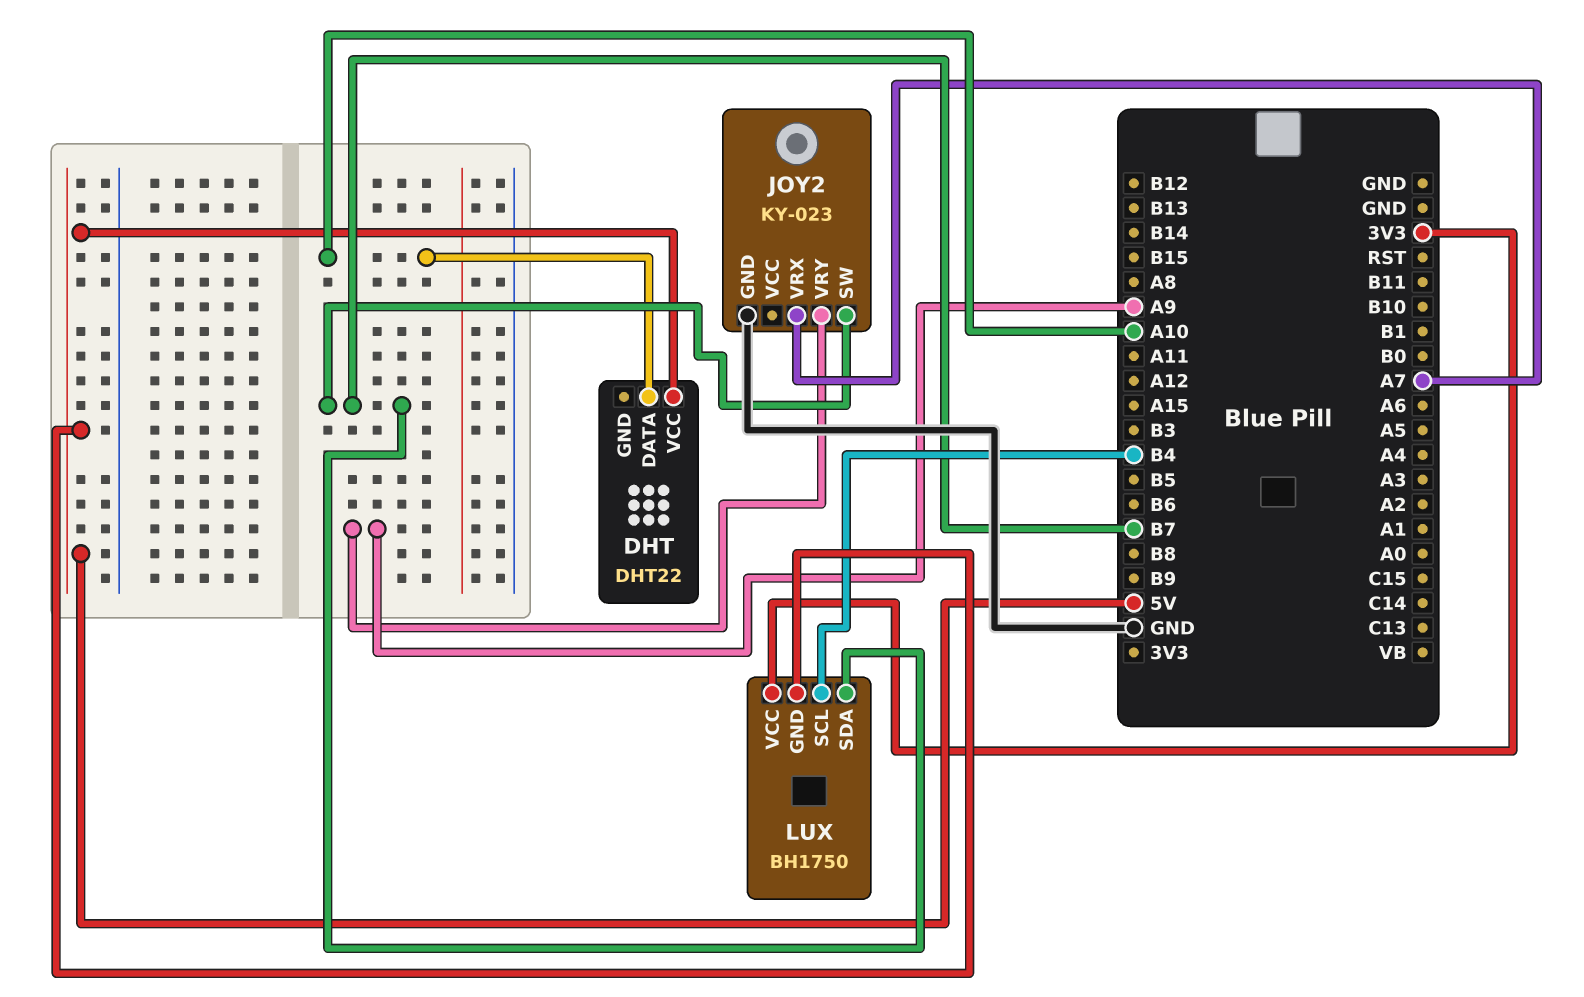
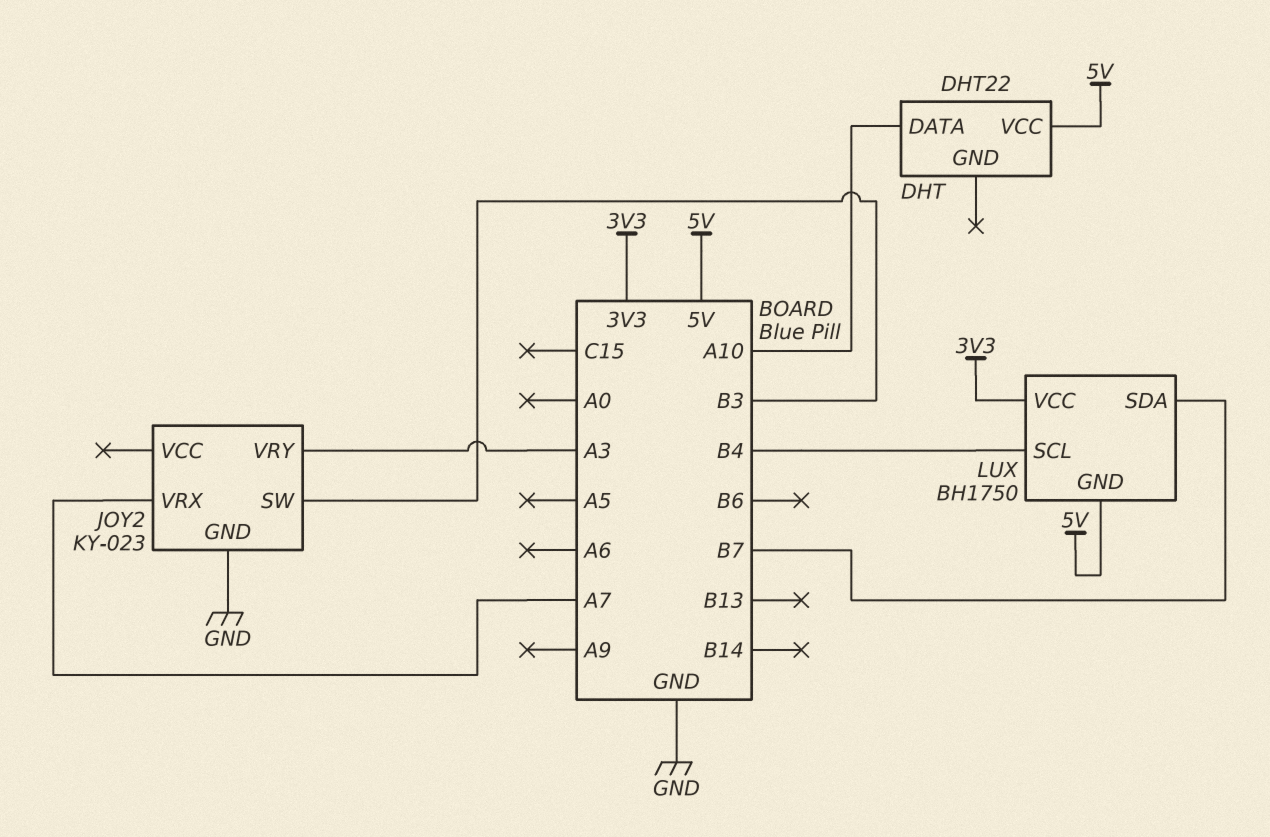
JOY2 pin SW: B7 -> B3
JOY2 pin VRY: A9 -> A3

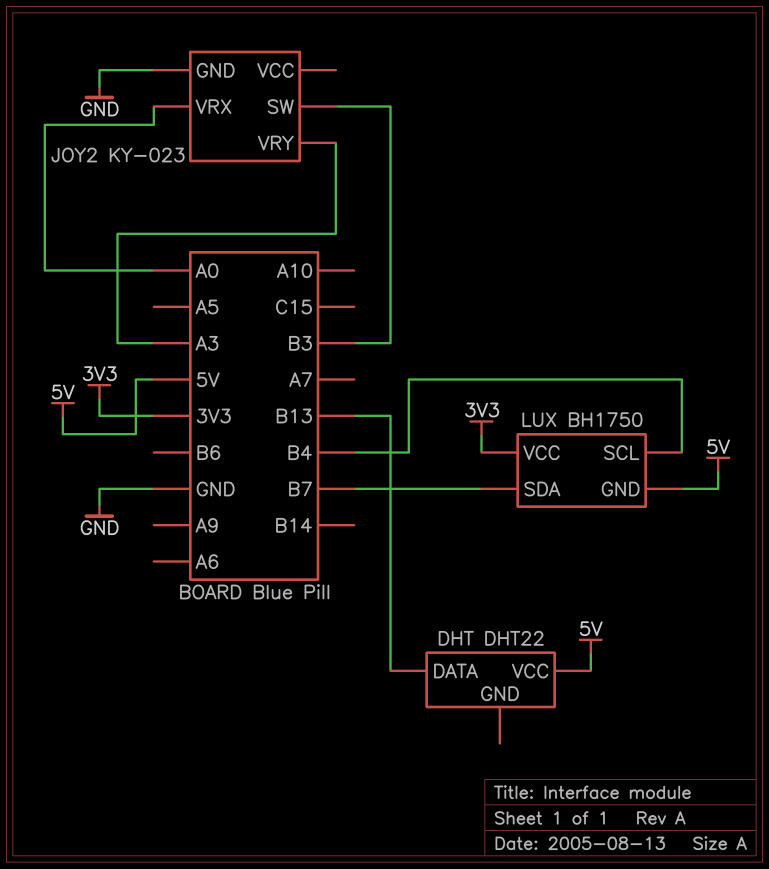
DHT pin DATA: A10 -> B13
JOY2 pin VRX: A7 -> A0

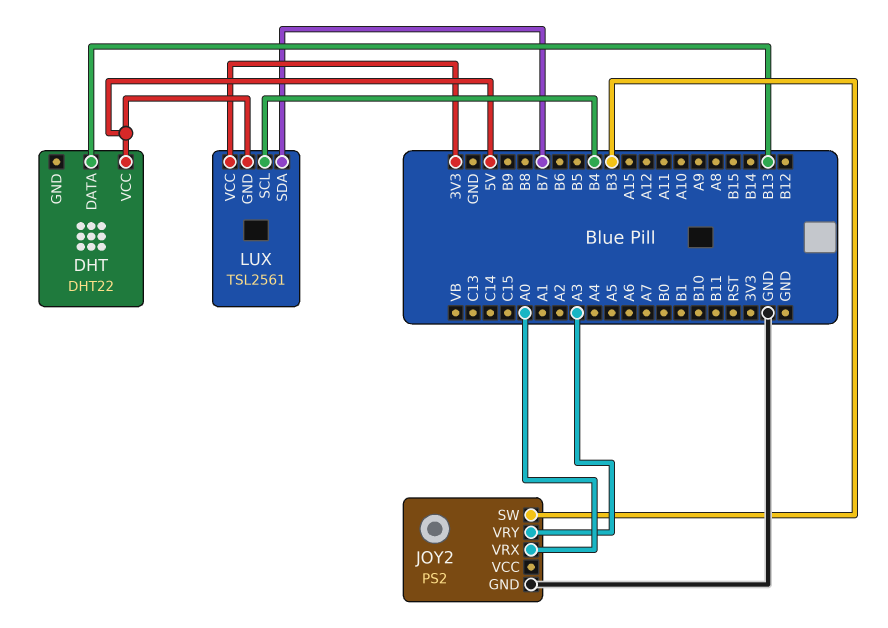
JOY2: KY-023 -> PS2
LUX: BH1750 -> TSL2561

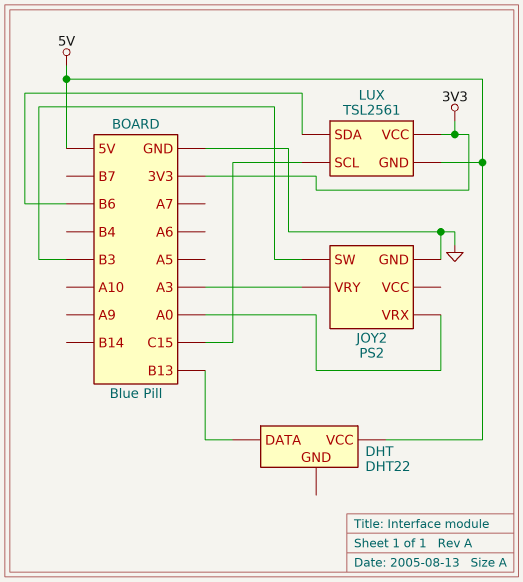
LUX pin SCL: B4 -> C15
LUX pin SDA: B7 -> B6

